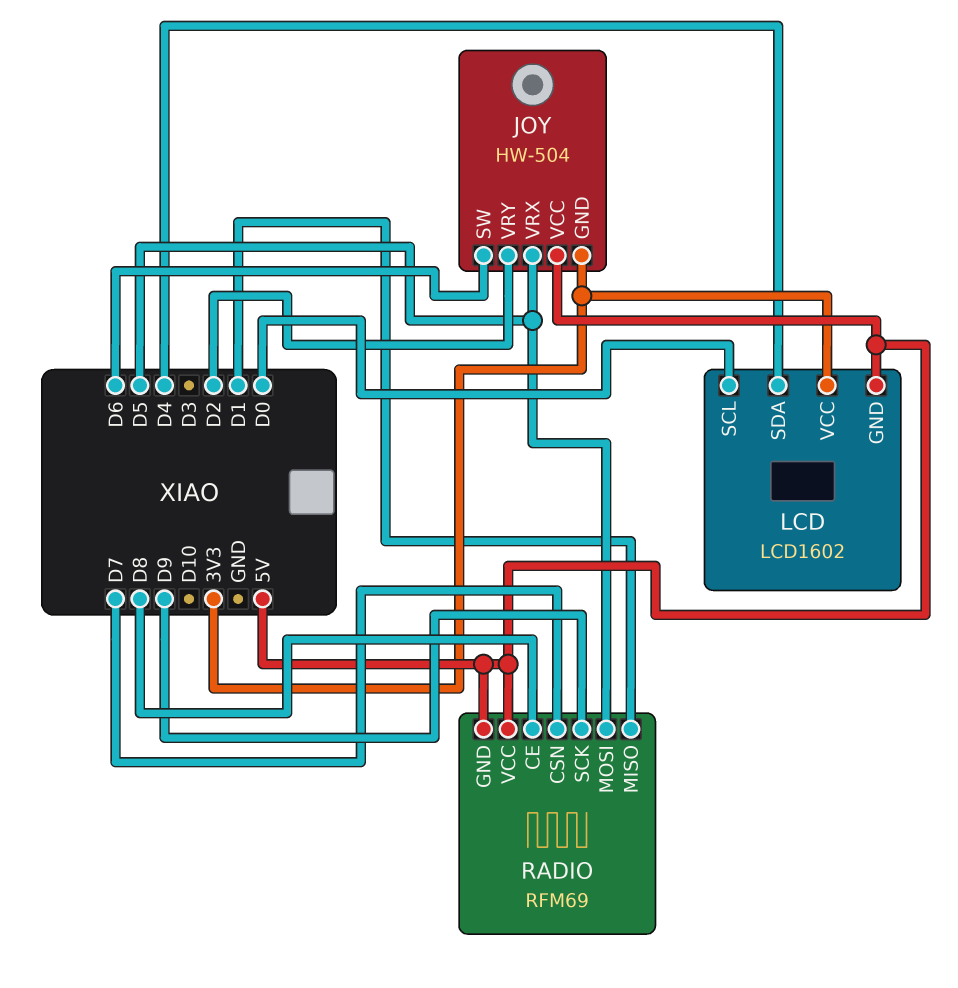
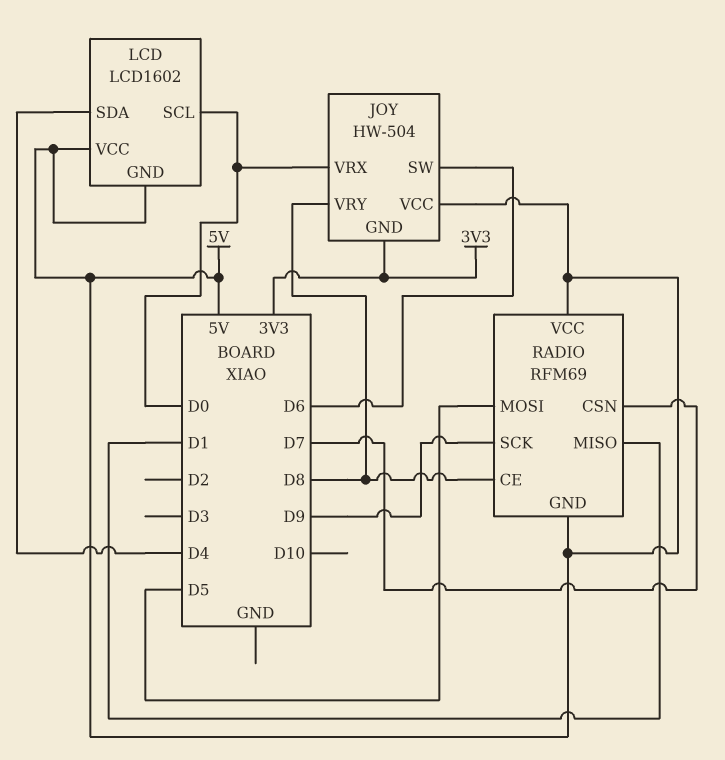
JOY pin VRX: D5 -> D0
JOY pin VRY: D2 -> D8
LCD pin VCC: 3V3 -> 5V

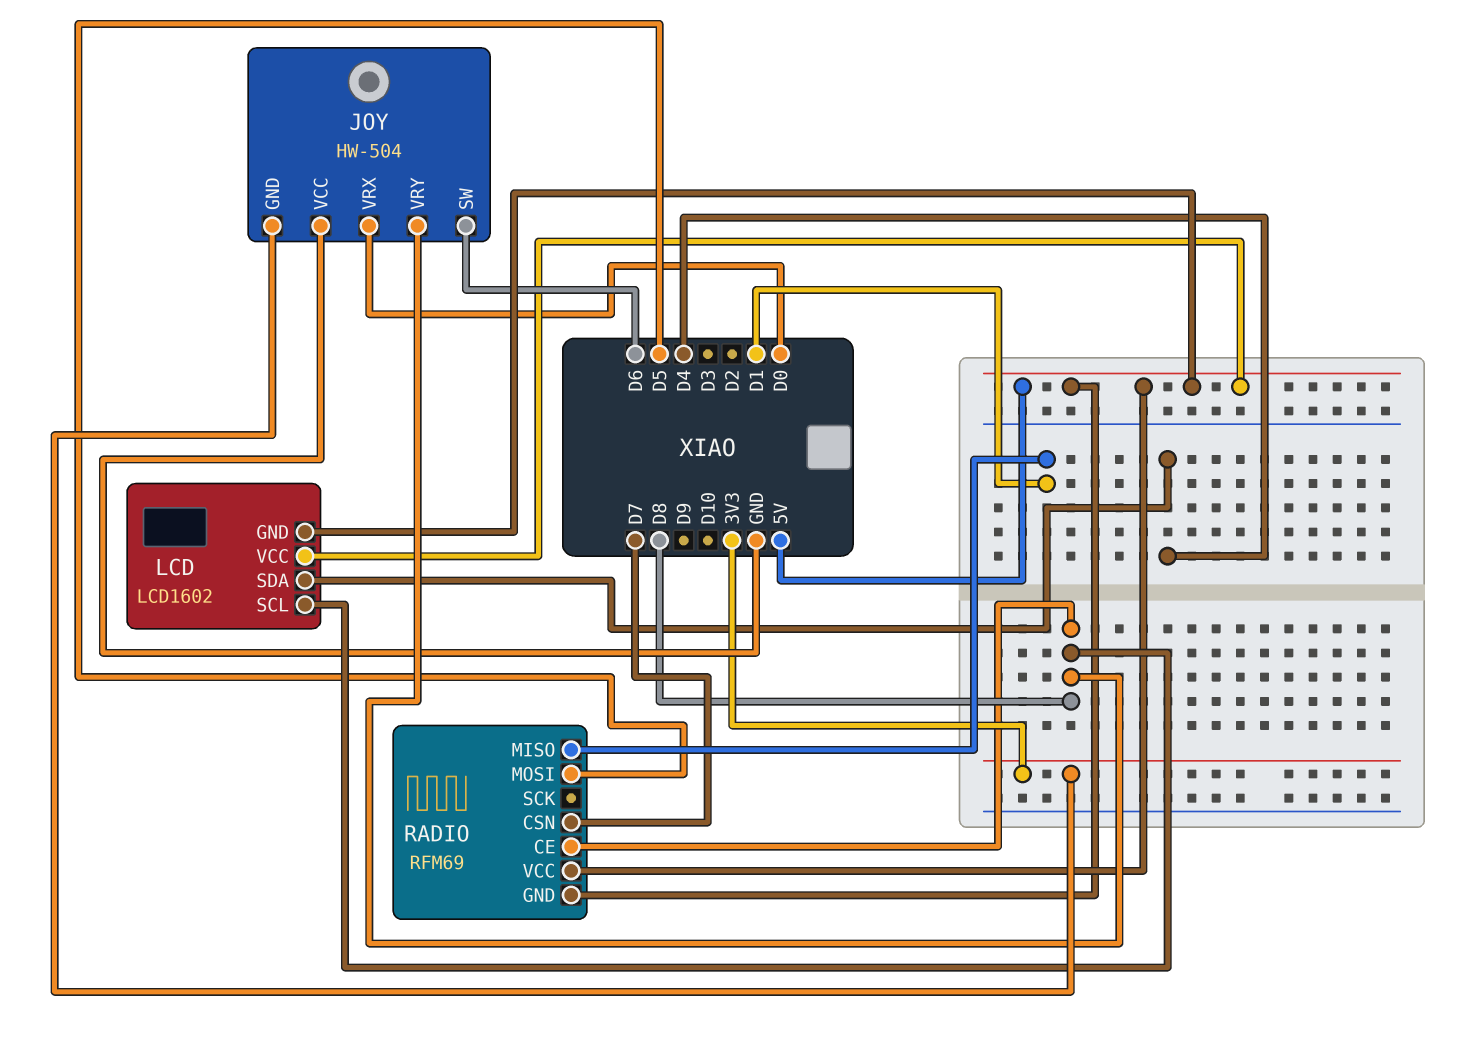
JOY pin VCC: 5V -> GND
LCD pin SCL: D0 -> D8
RADIO pin SCK: D9 -> none

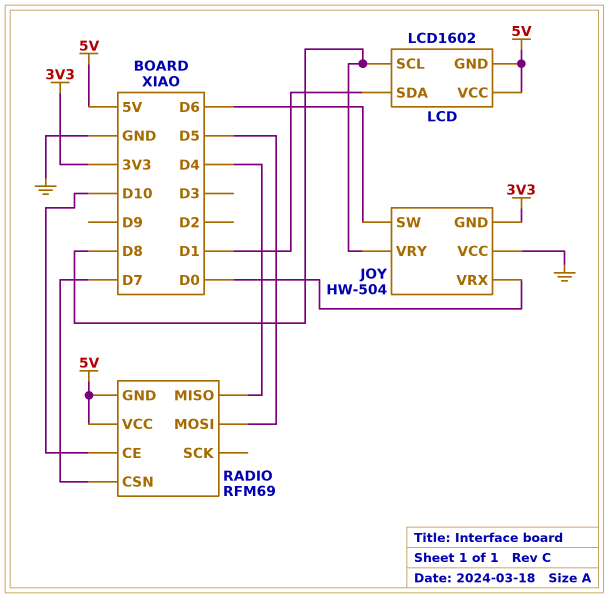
LCD pin SDA: D4 -> D1
RADIO pin CE: D8 -> D10
RADIO pin MISO: D1 -> D4

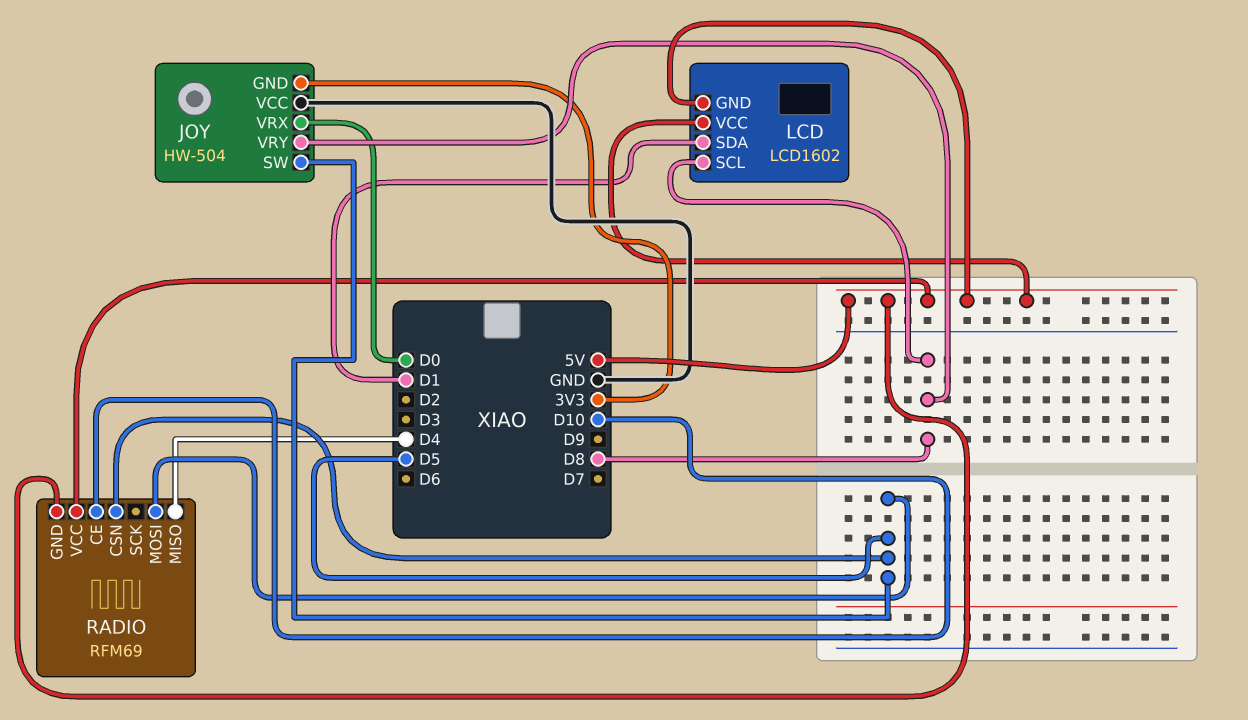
JOY pin SW: D6 -> D5
RADIO pin CSN: D7 -> D5

